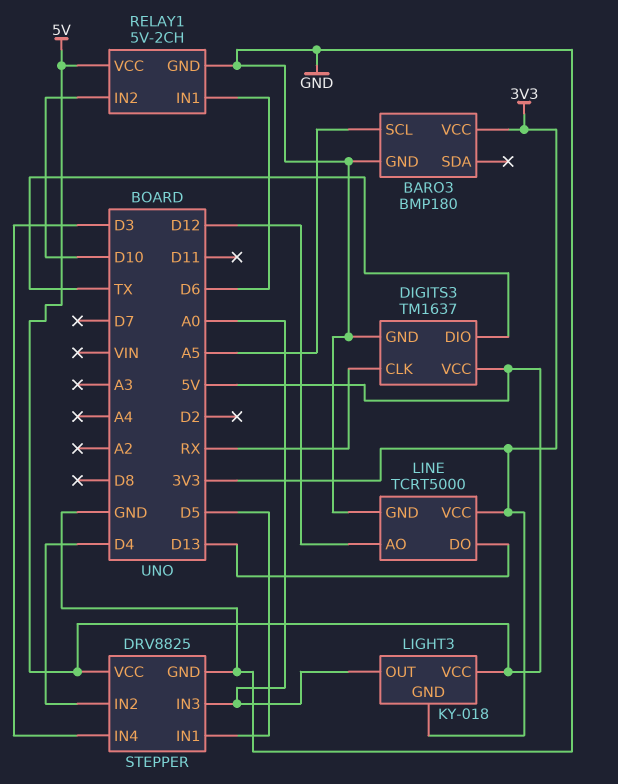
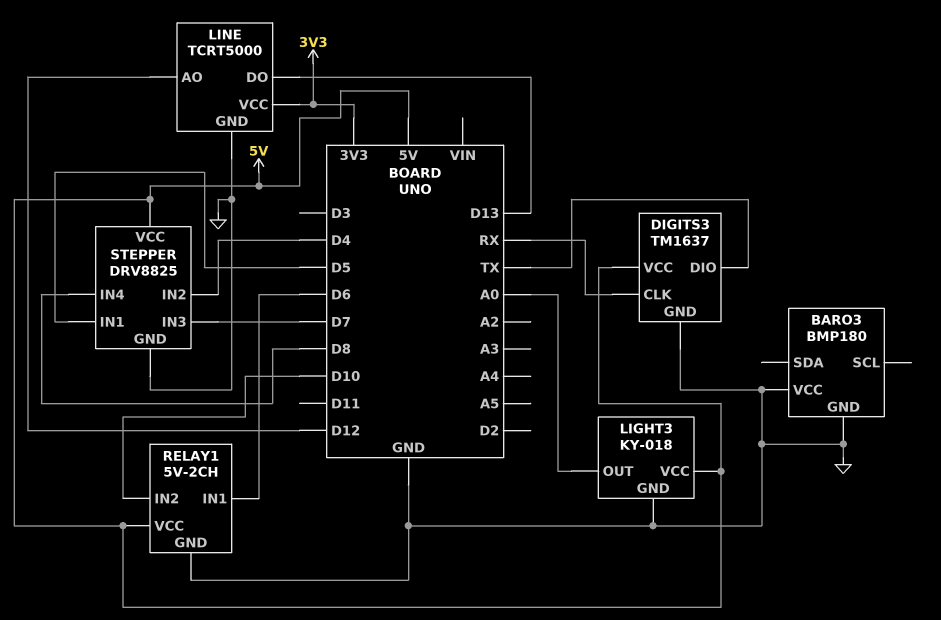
BARO3 pin SCL: A5 -> none
BARO3 pin VCC: 3V3 -> GND
LIGHT3 pin GND: 3V3 -> GND
STEPPER pin IN3: A0 -> D7
STEPPER pin IN4: D3 -> D8

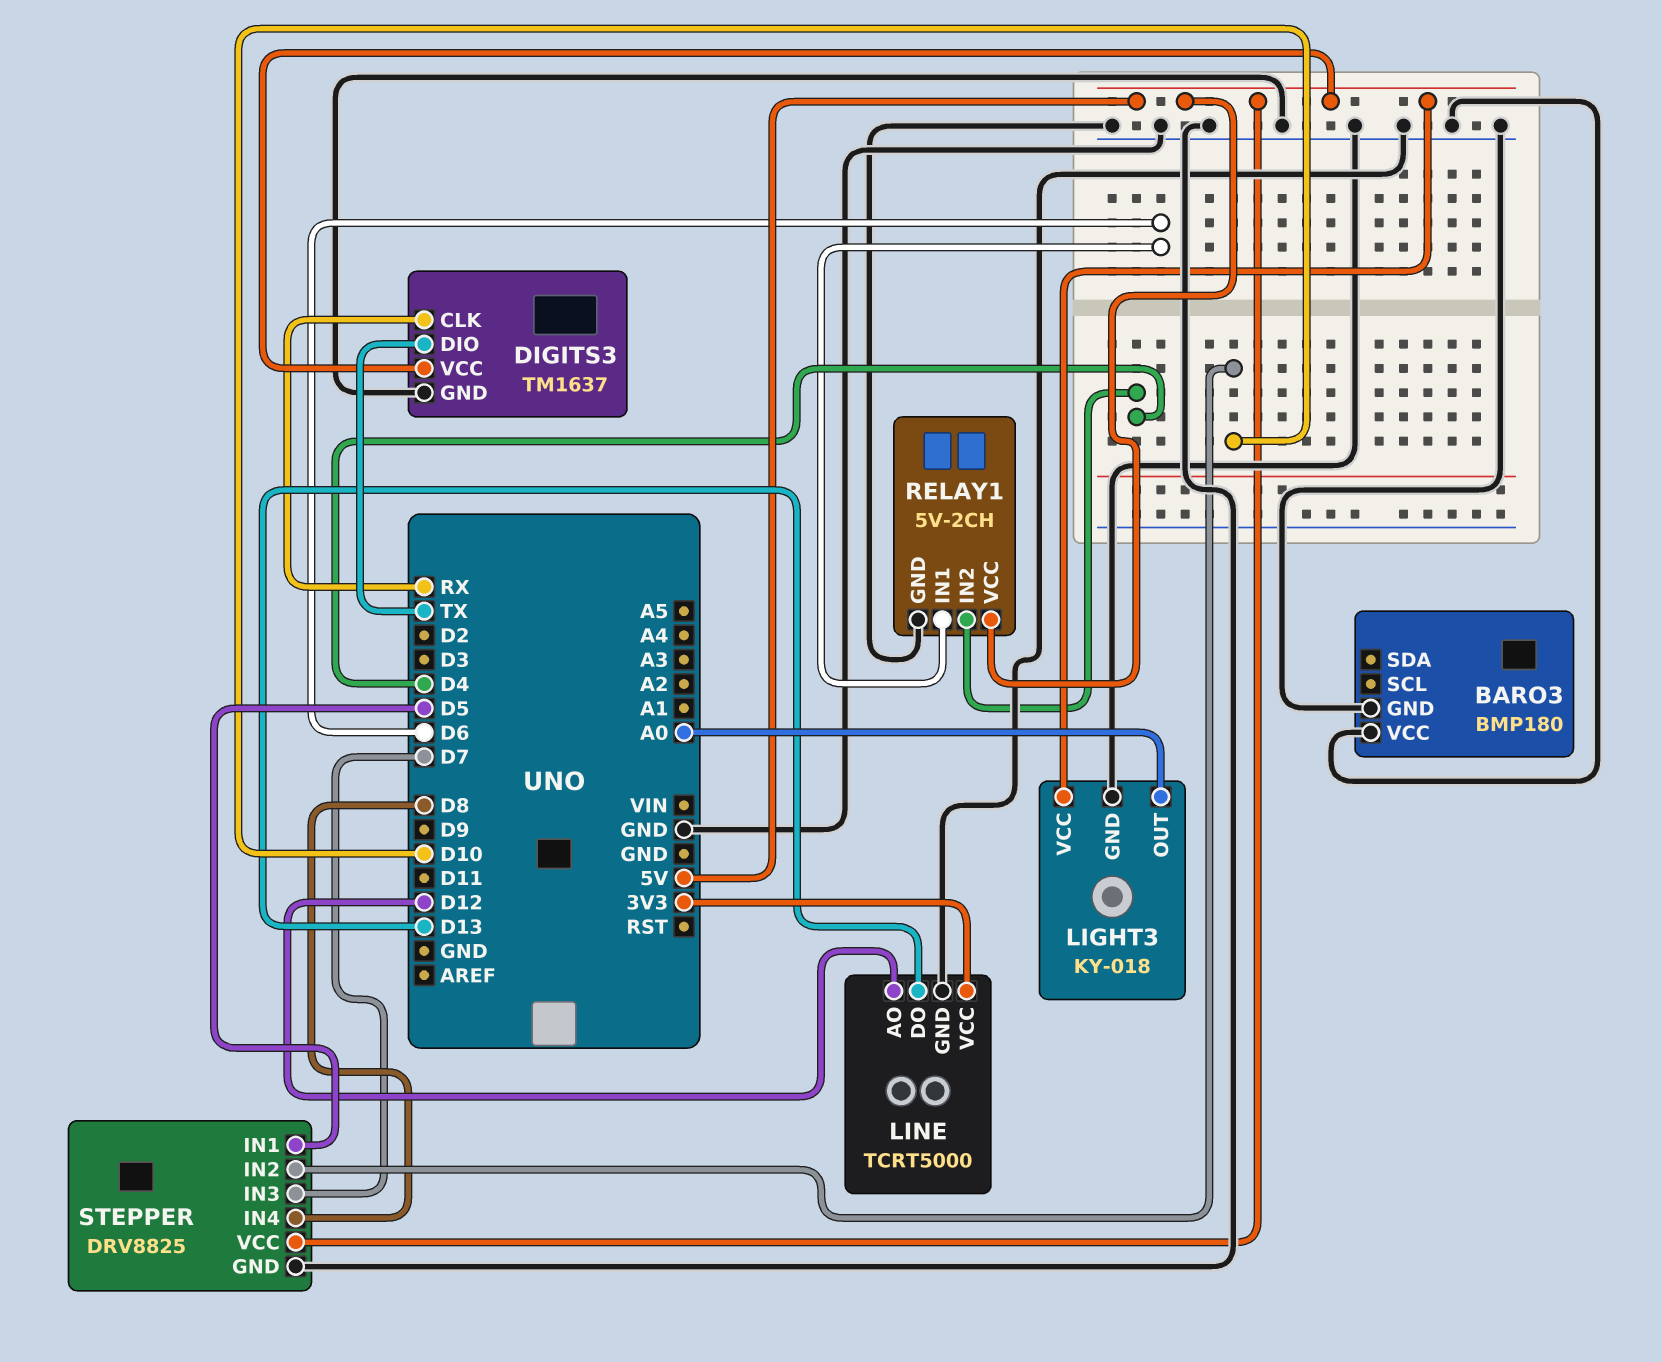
RELAY1 pin IN2: D10 -> D4
STEPPER pin IN2: D4 -> D10

